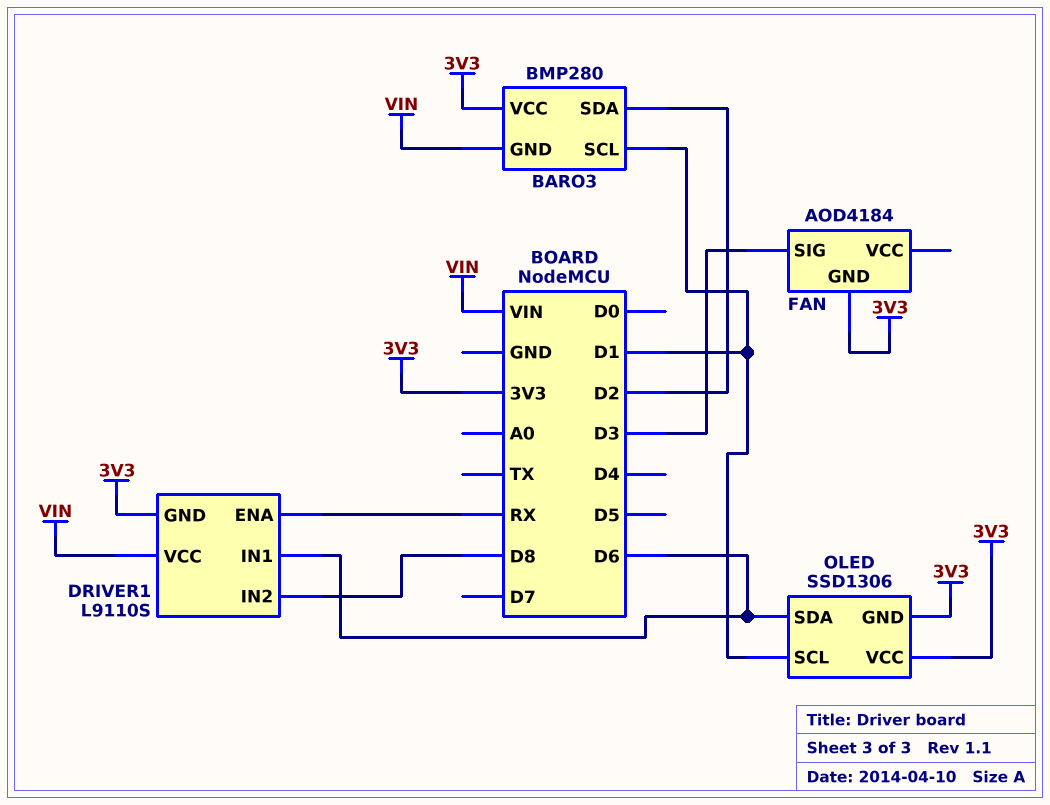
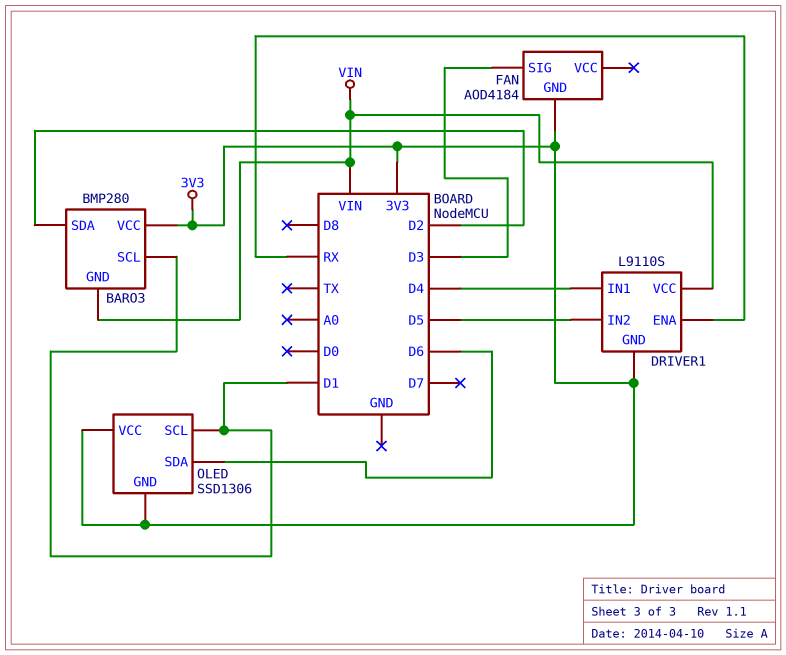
DRIVER1 pin IN1: D6 -> D4
DRIVER1 pin IN2: D8 -> D5

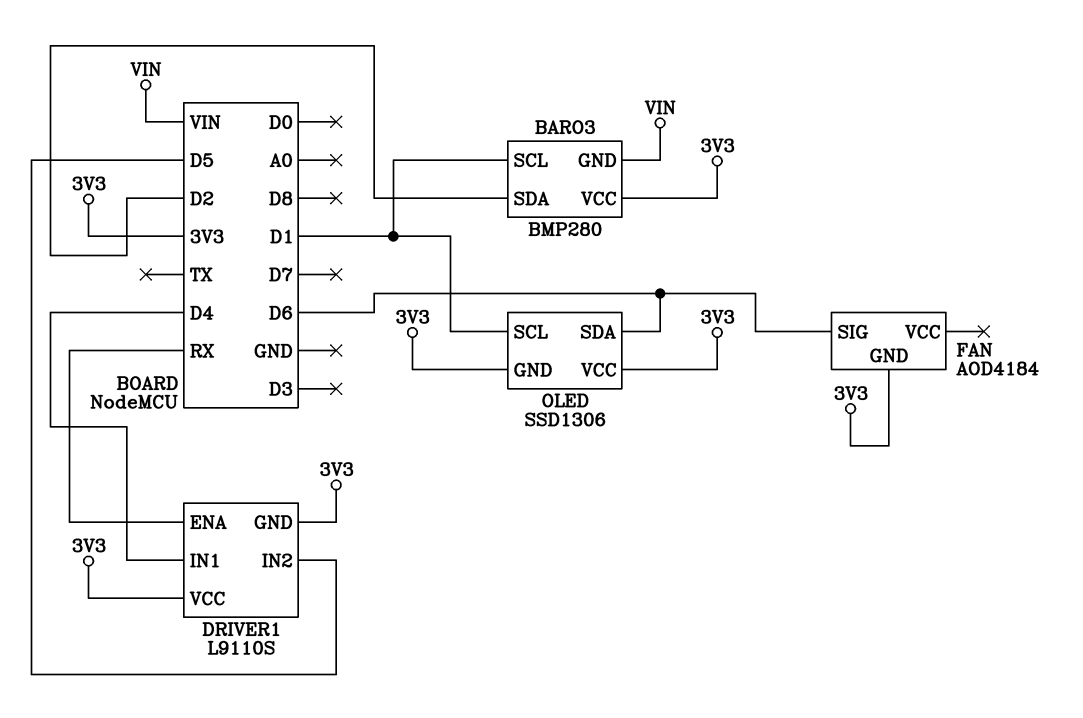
DRIVER1 pin VCC: VIN -> 3V3
FAN pin SIG: D3 -> D6

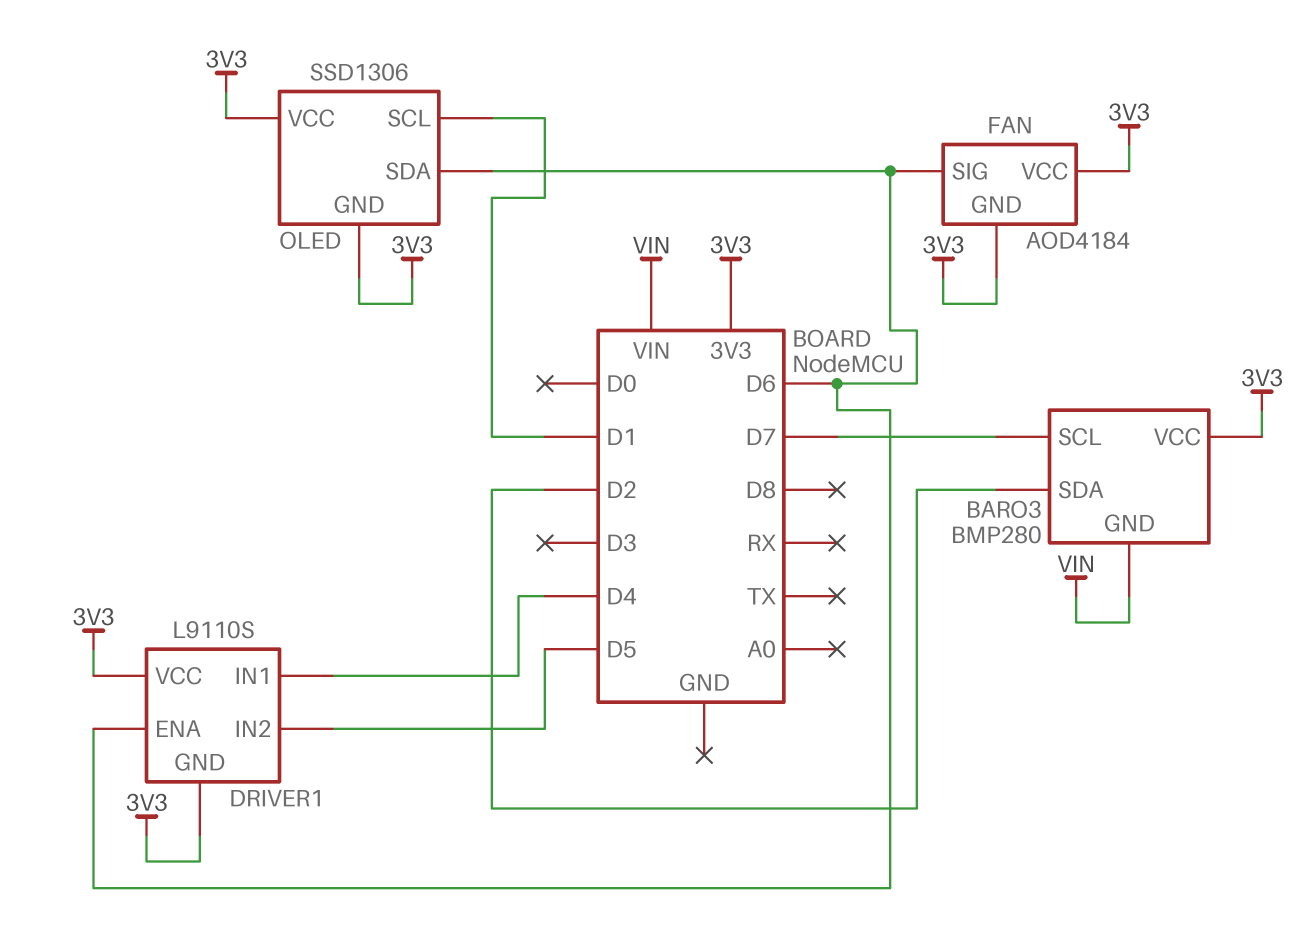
BARO3 pin SCL: D1 -> D7
DRIVER1 pin ENA: RX -> D6
FAN pin VCC: none -> 3V3

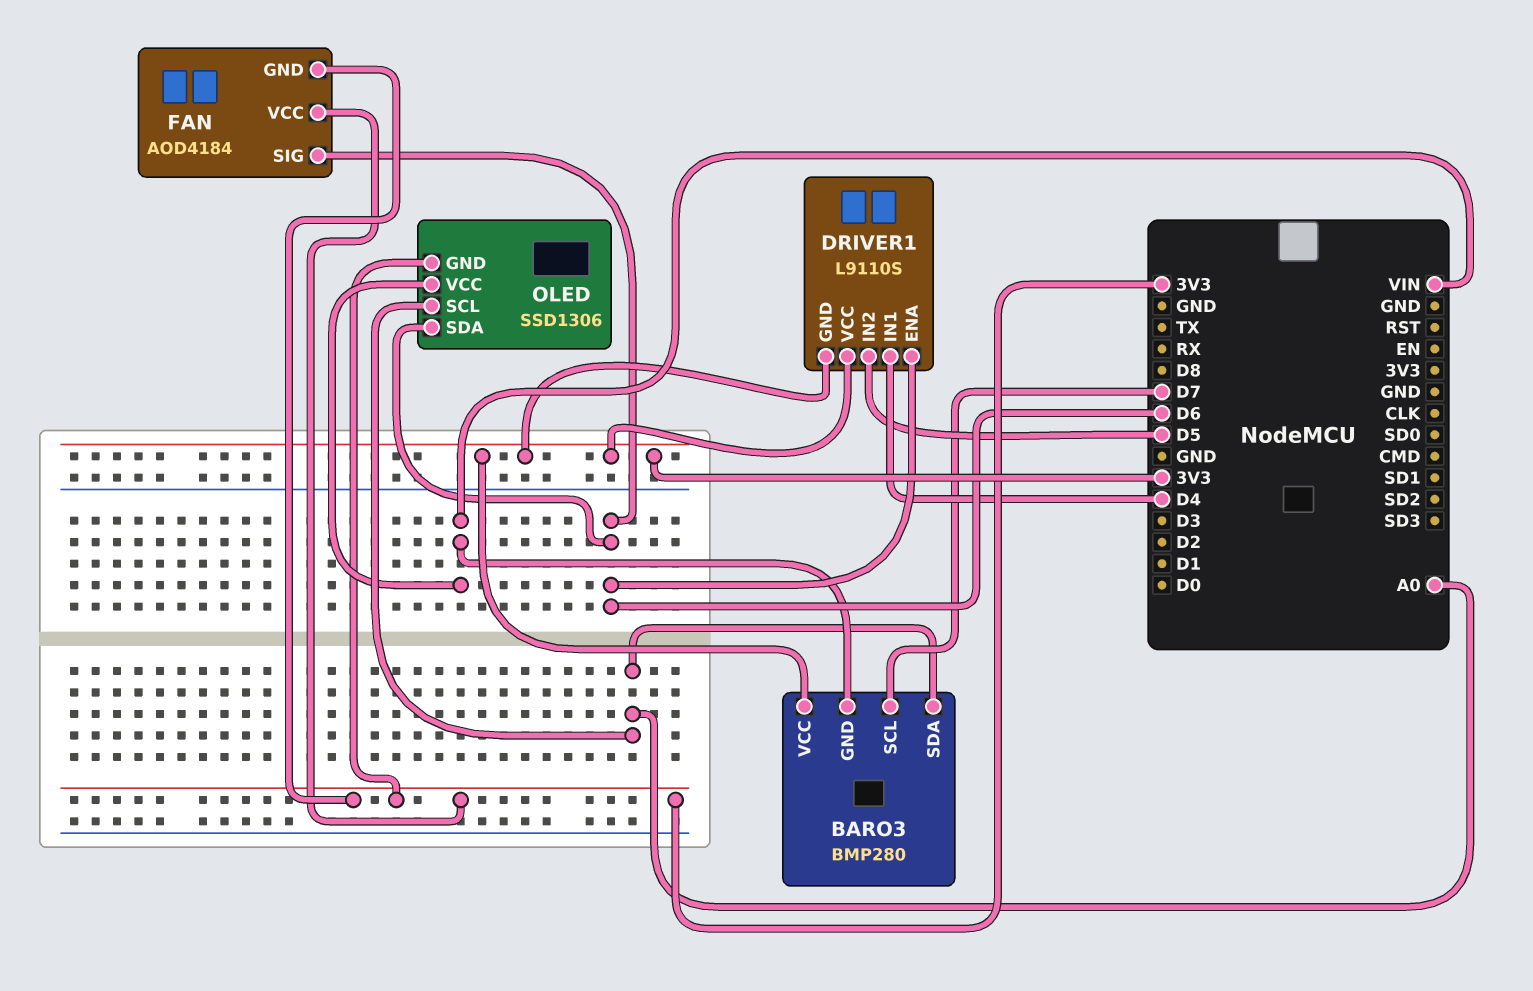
BARO3 pin SDA: D2 -> A0
OLED pin SCL: D1 -> A0
OLED pin VCC: 3V3 -> VIN

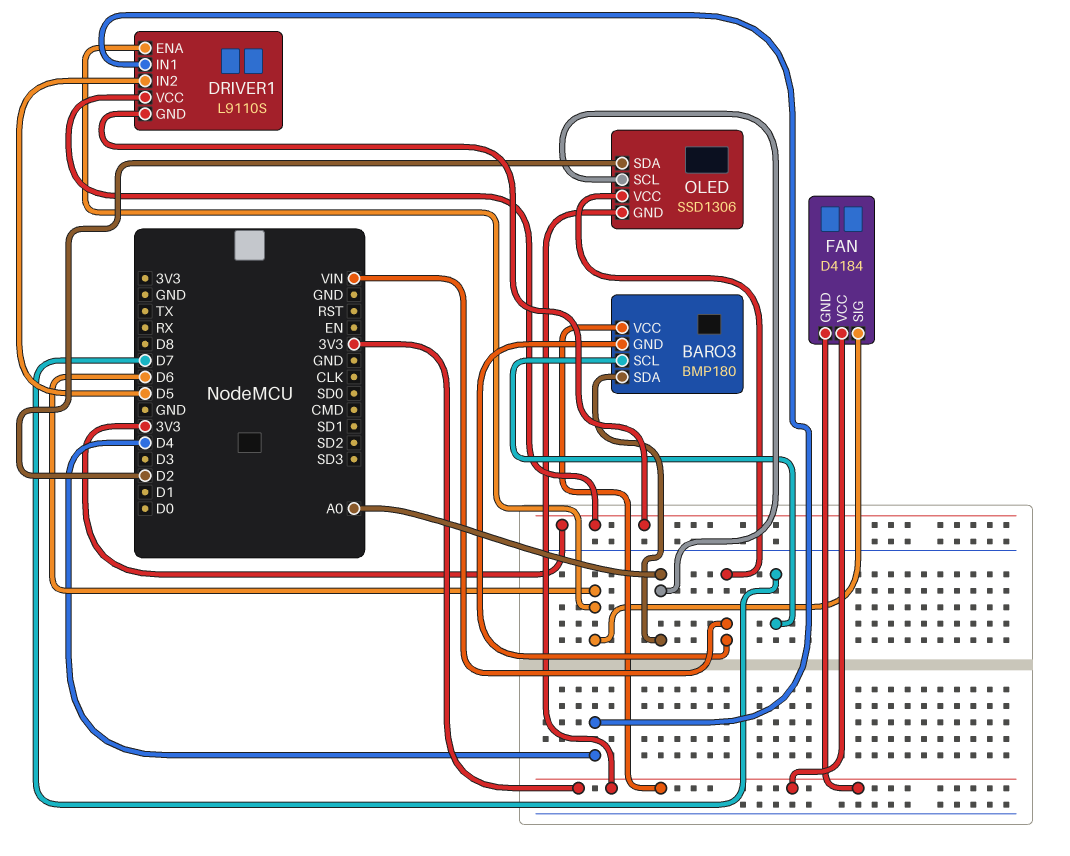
BARO3: BMP280 -> BMP180
FAN: AOD4184 -> D4184
OLED pin SDA: D6 -> D2

